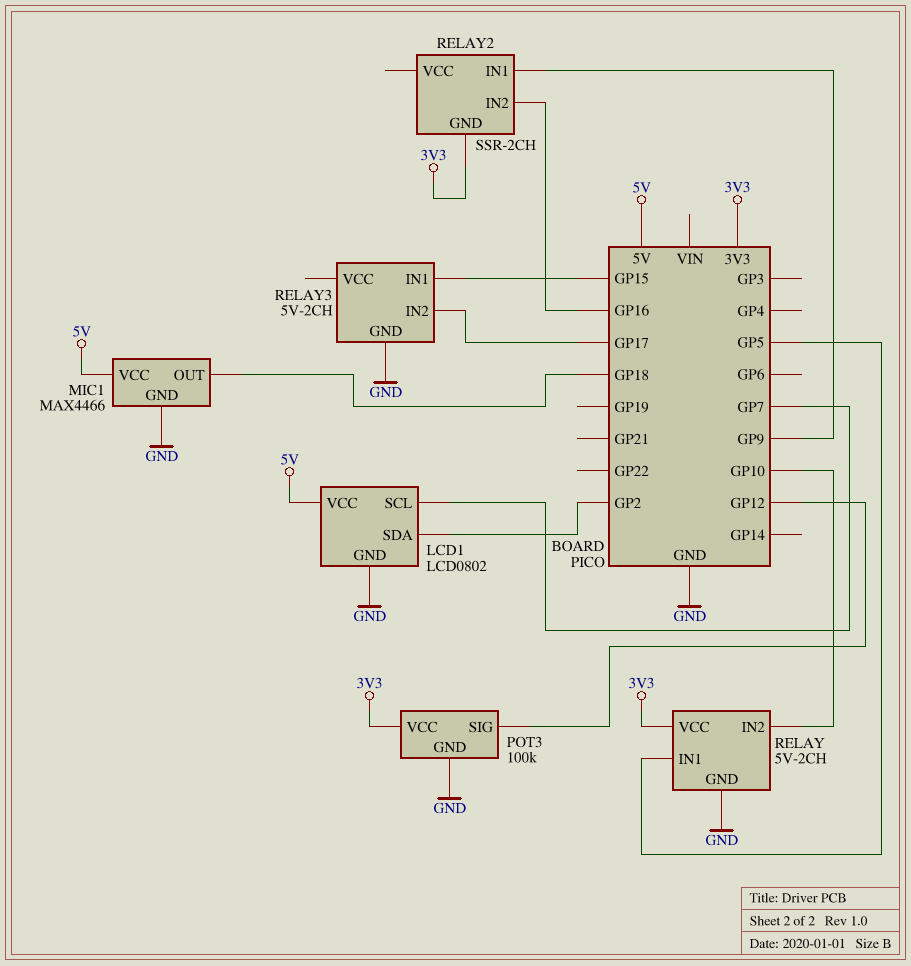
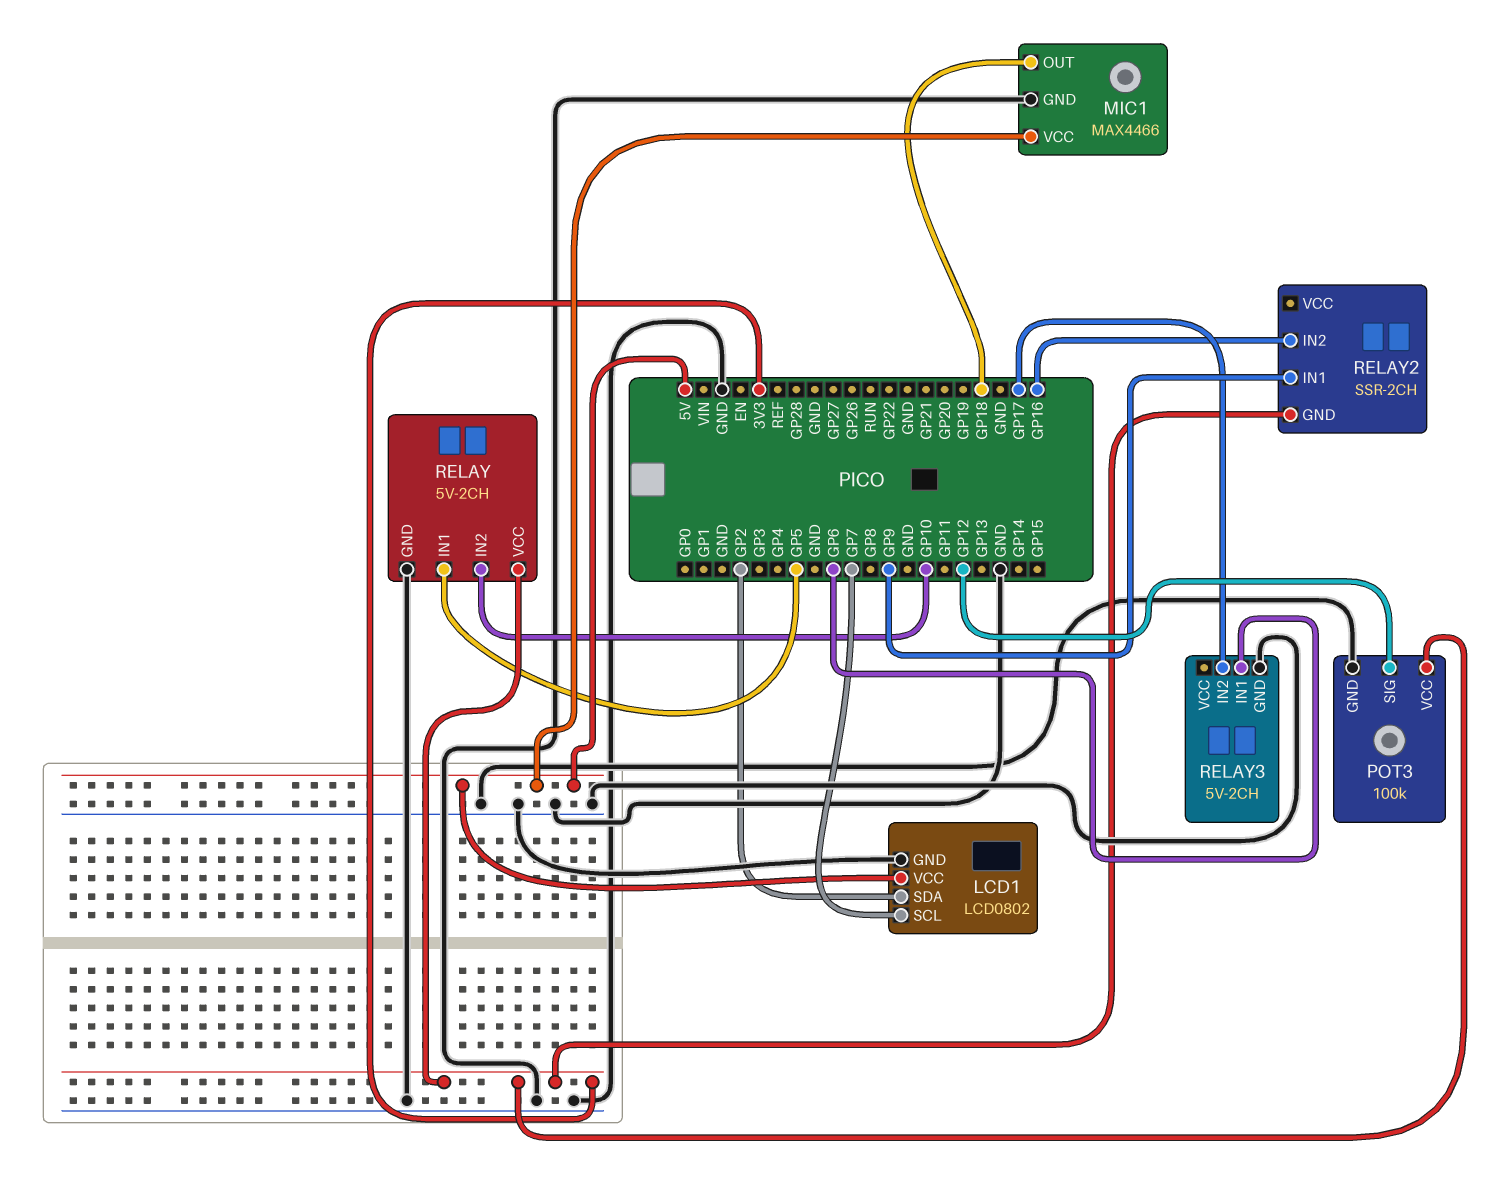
RELAY3 pin IN1: GP15 -> GP6

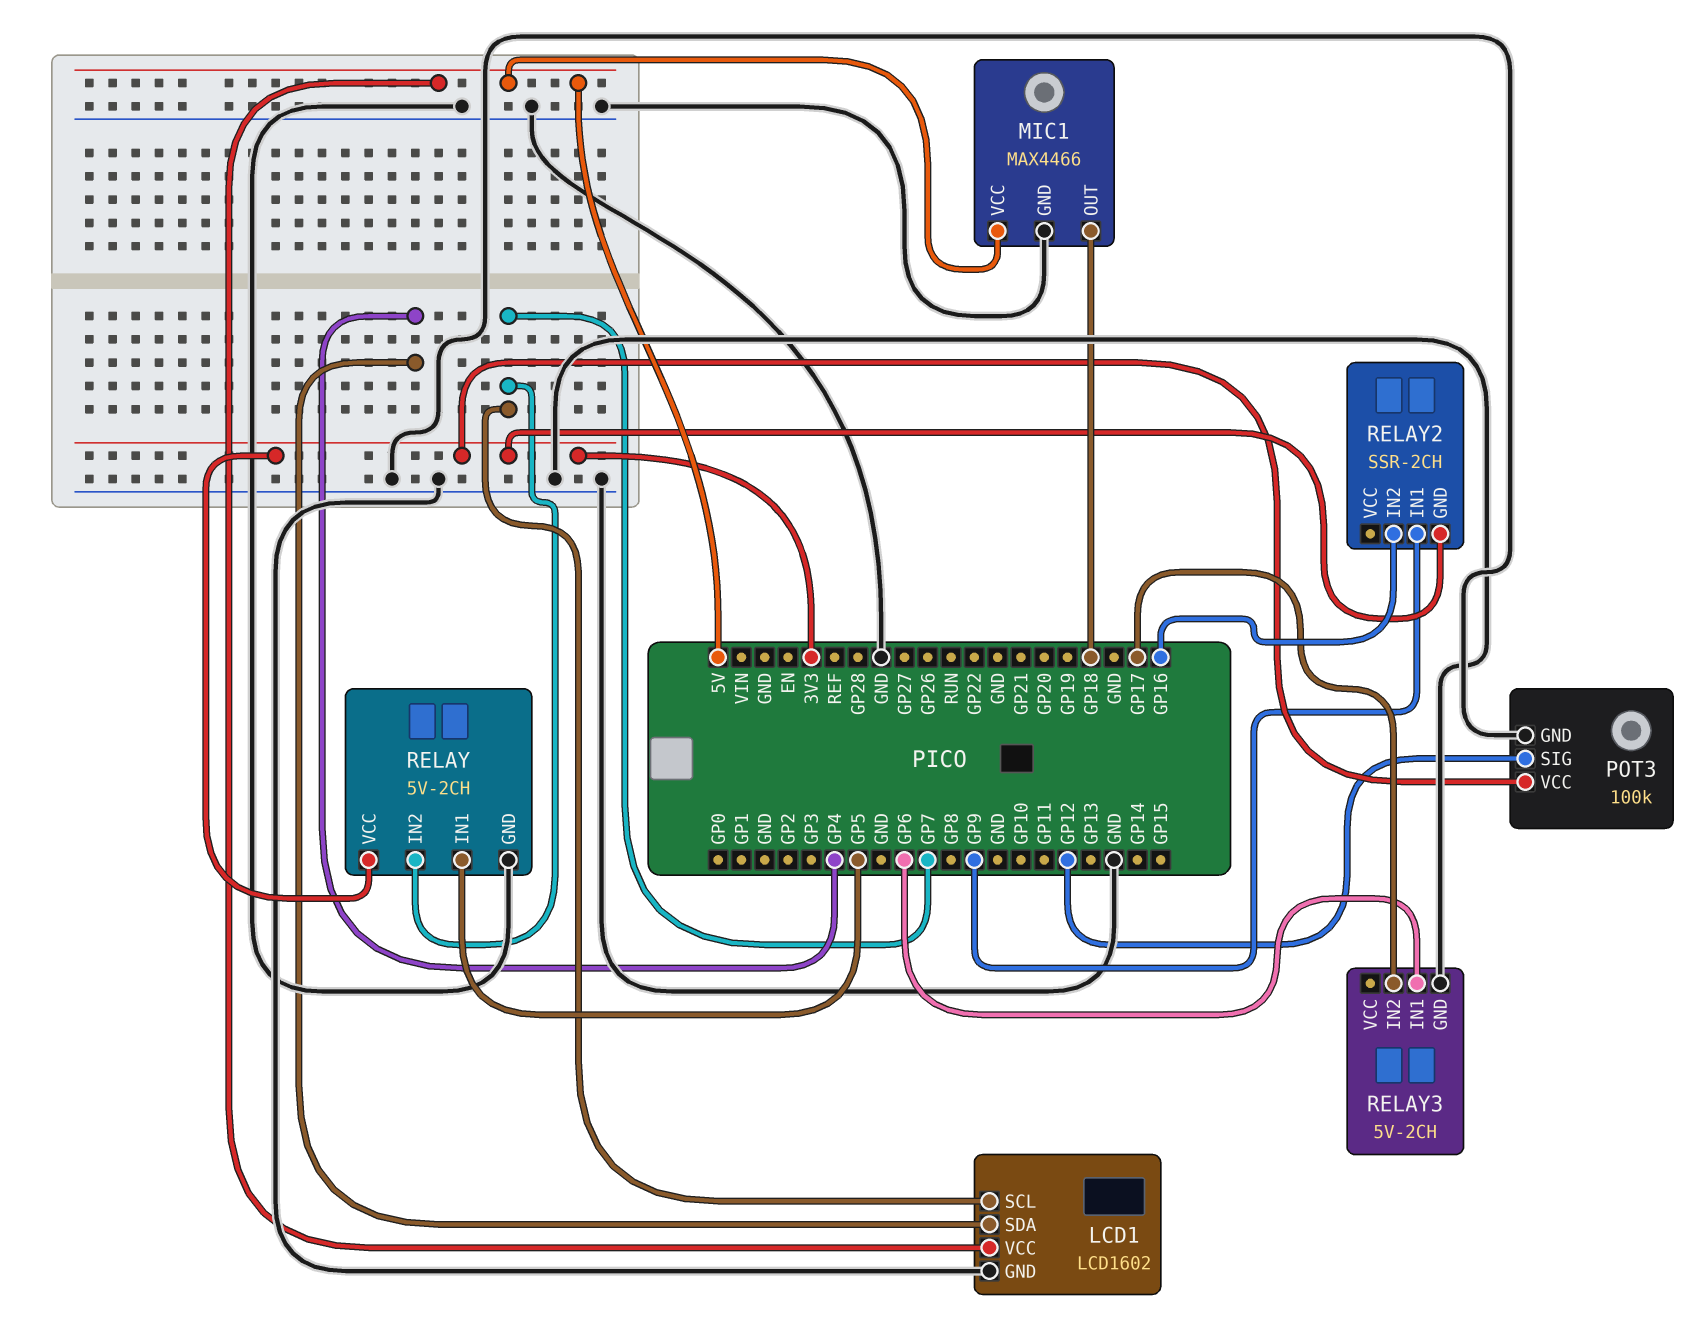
LCD1: LCD0802 -> LCD1602
LCD1 pin SDA: GP2 -> GP4
RELAY pin IN2: GP10 -> GP7

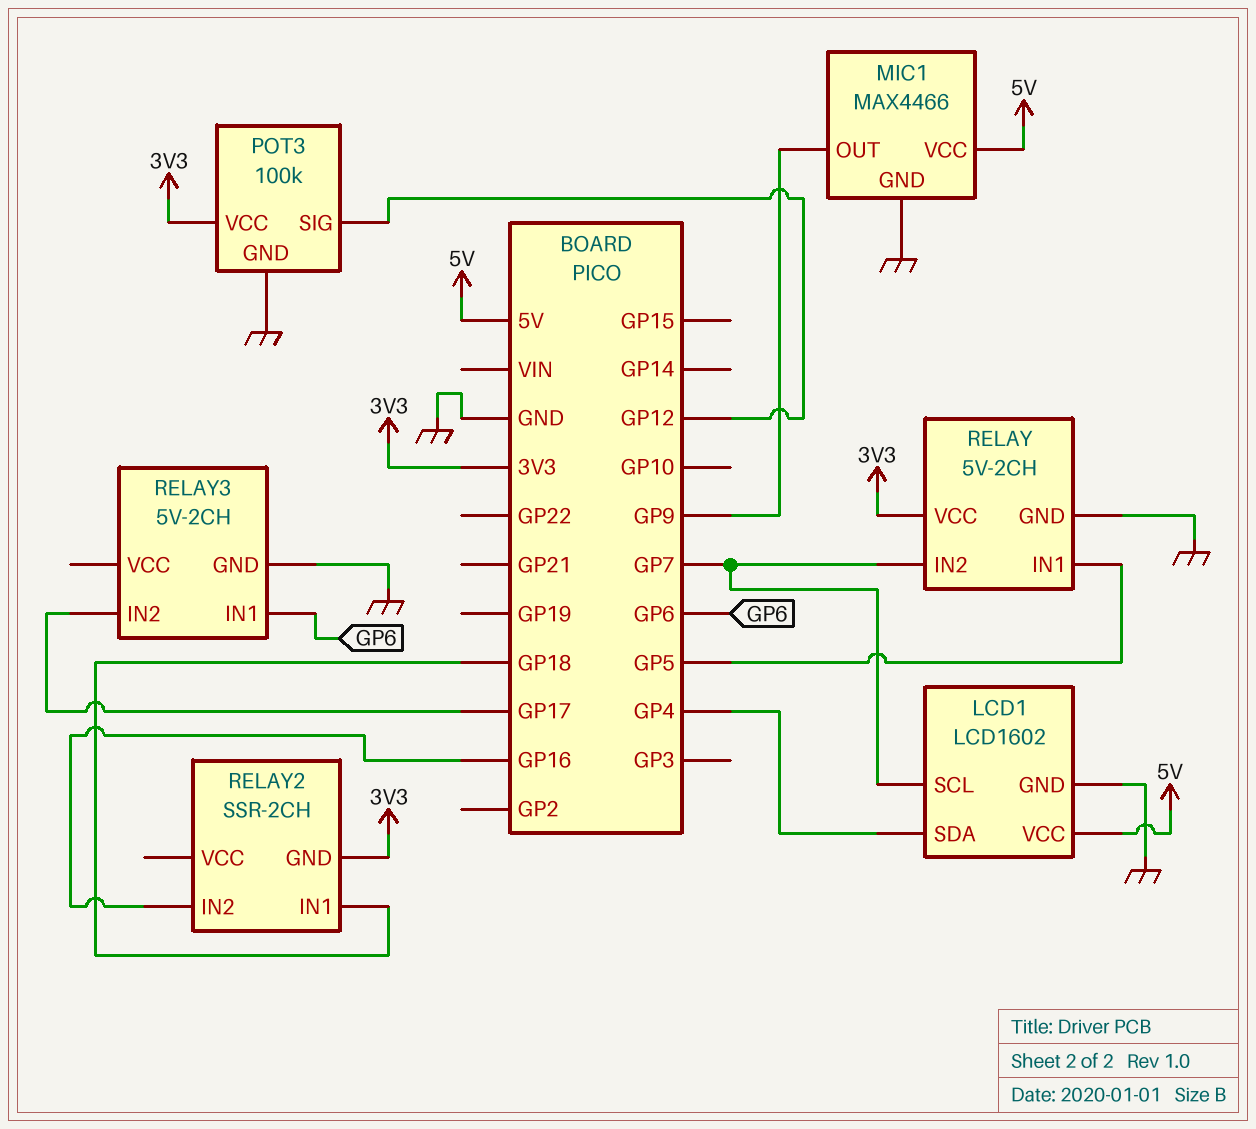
MIC1 pin OUT: GP18 -> GP9
RELAY2 pin IN1: GP9 -> GP18

